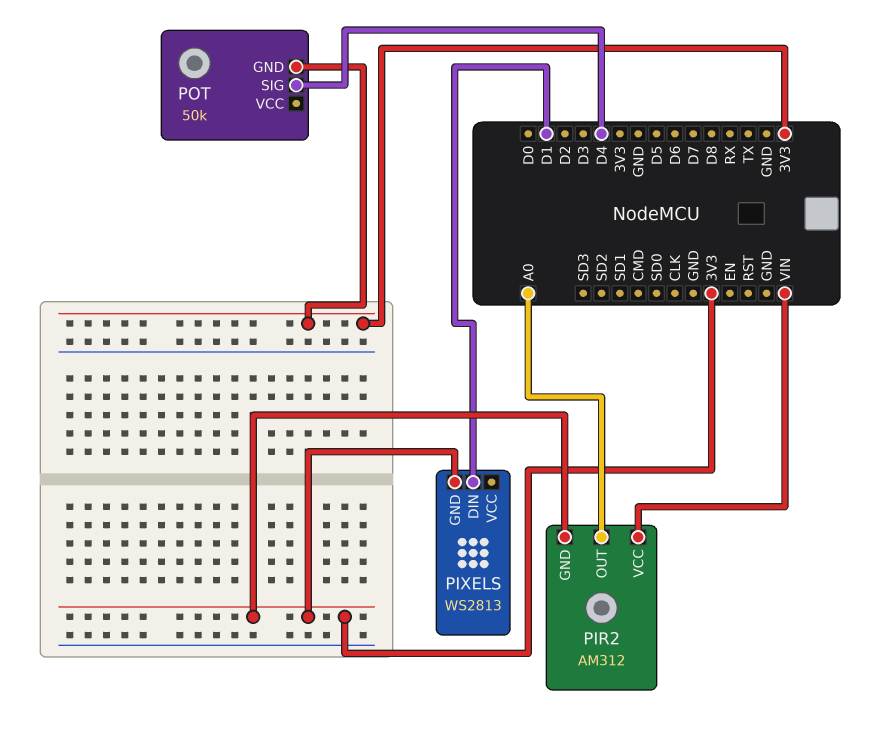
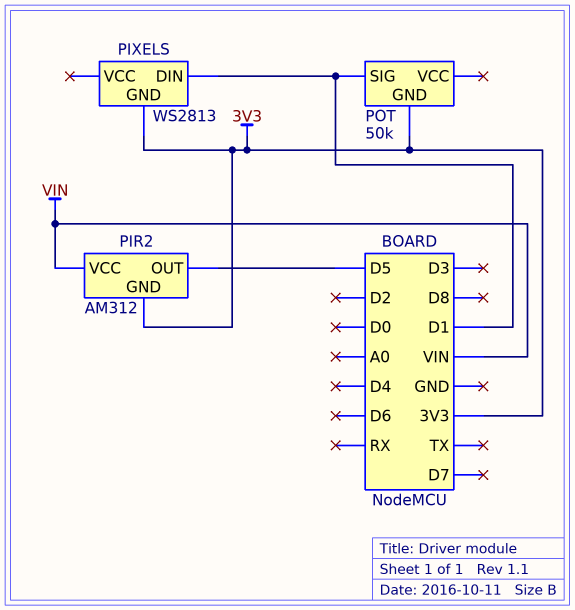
PIR2 pin OUT: A0 -> D5
POT pin SIG: D4 -> D1

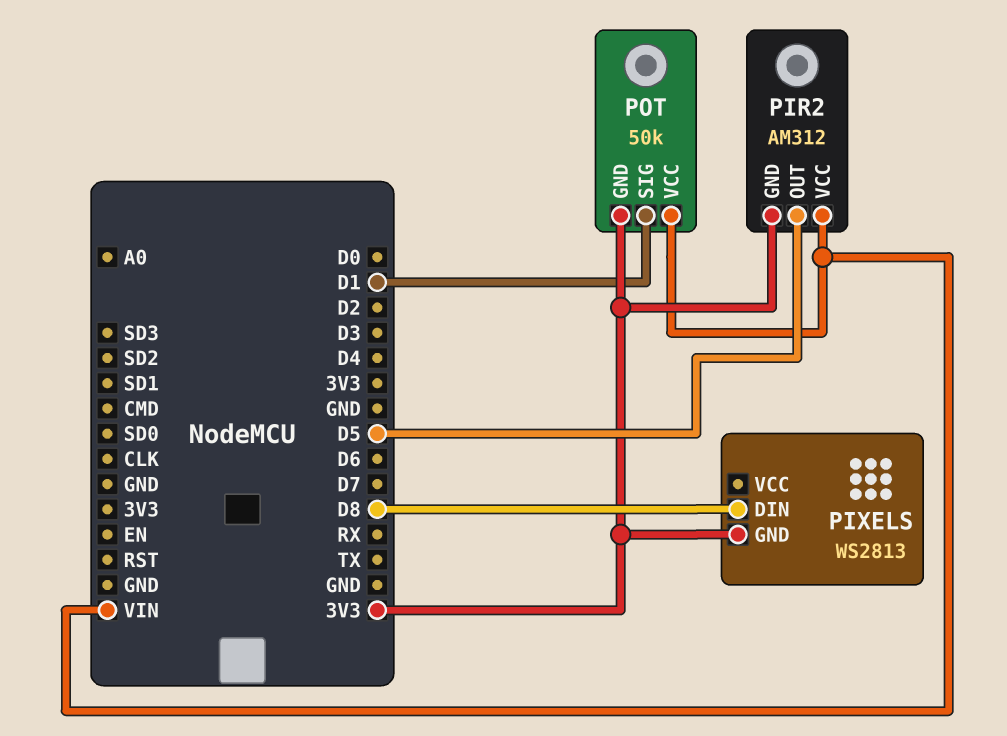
PIXELS pin DIN: D1 -> D8
POT pin VCC: none -> VIN

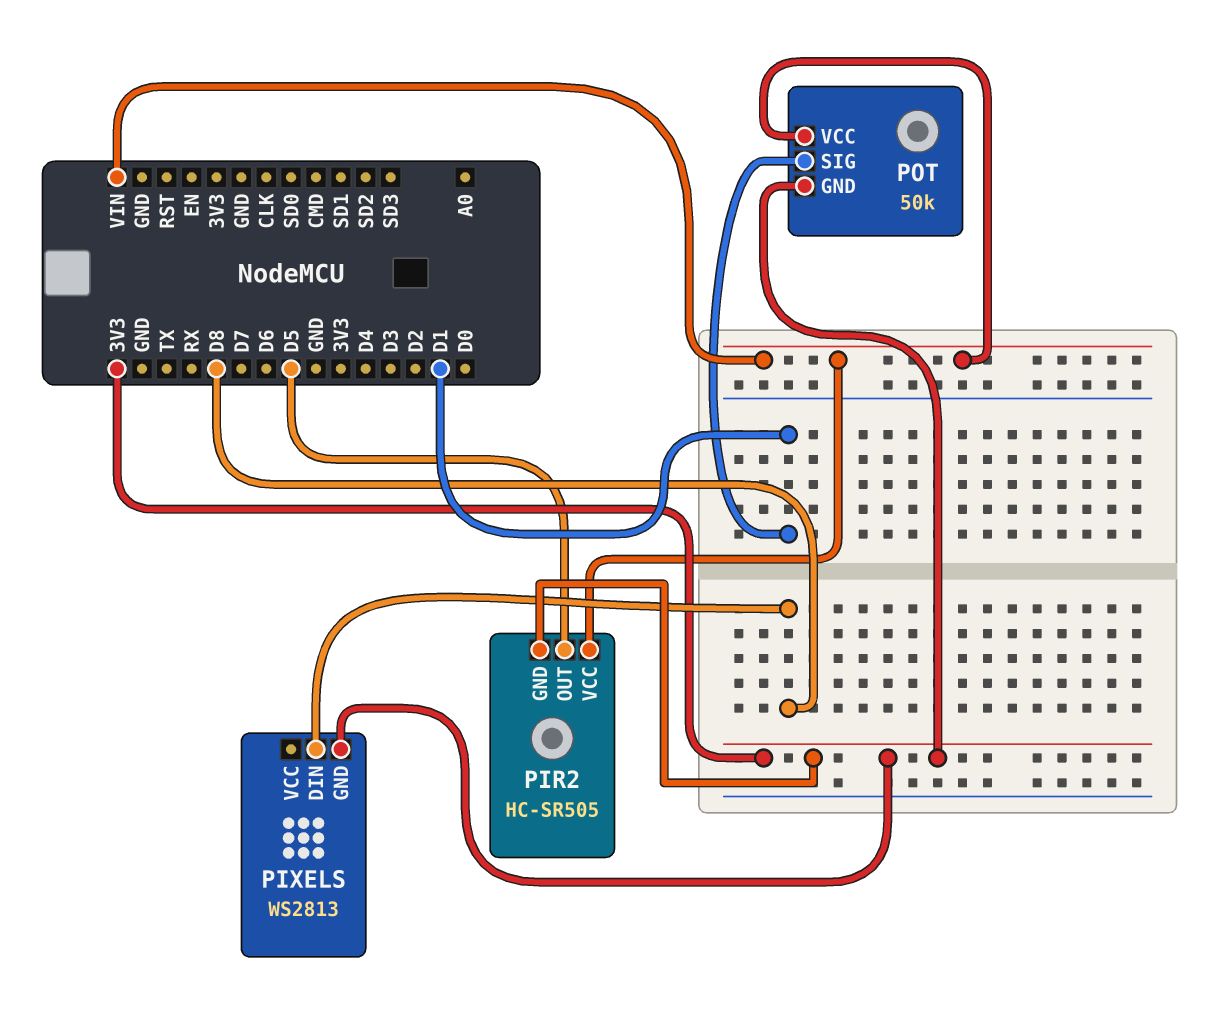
PIR2: AM312 -> HC-SR505

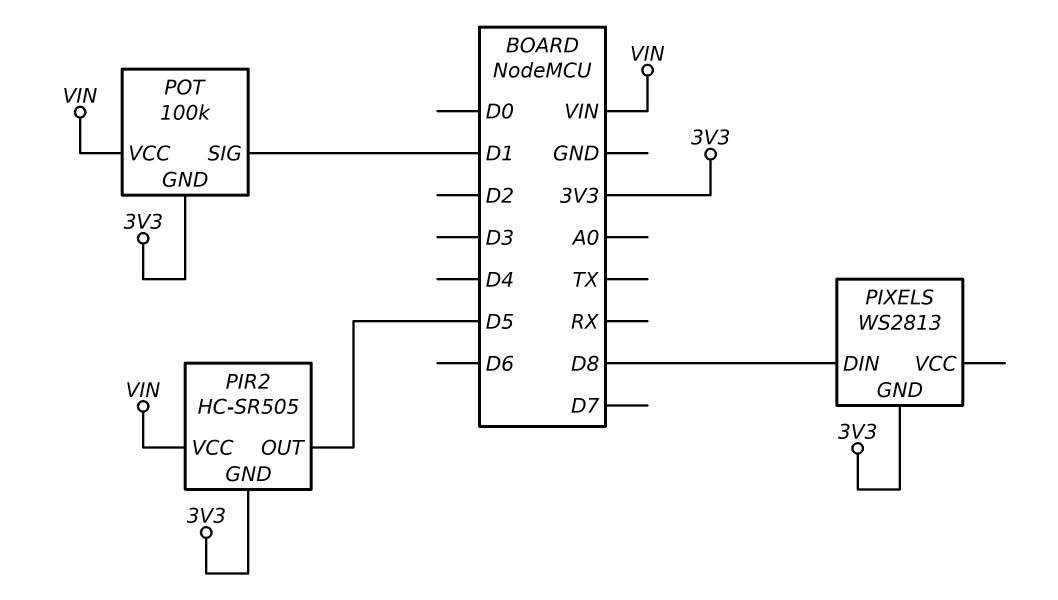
POT: 50k -> 100k

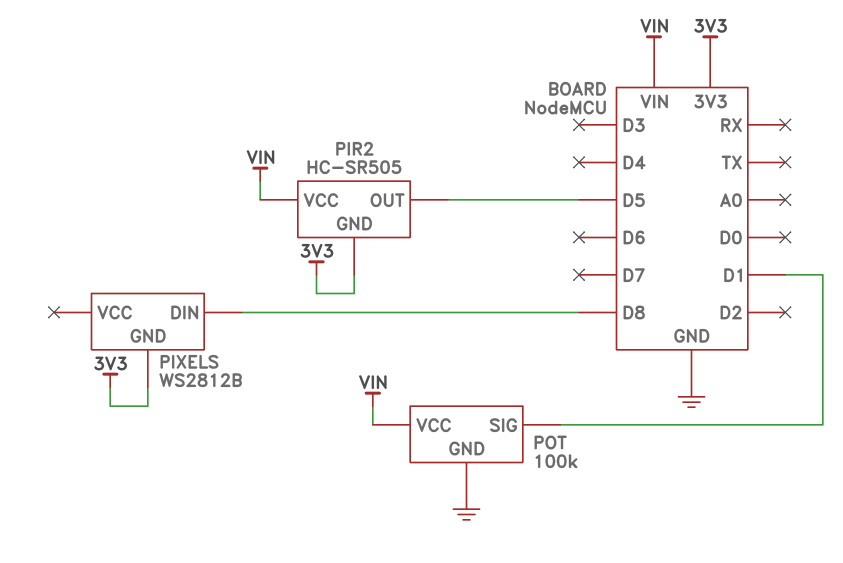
PIXELS: WS2813 -> WS2812B
POT pin GND: 3V3 -> GND

